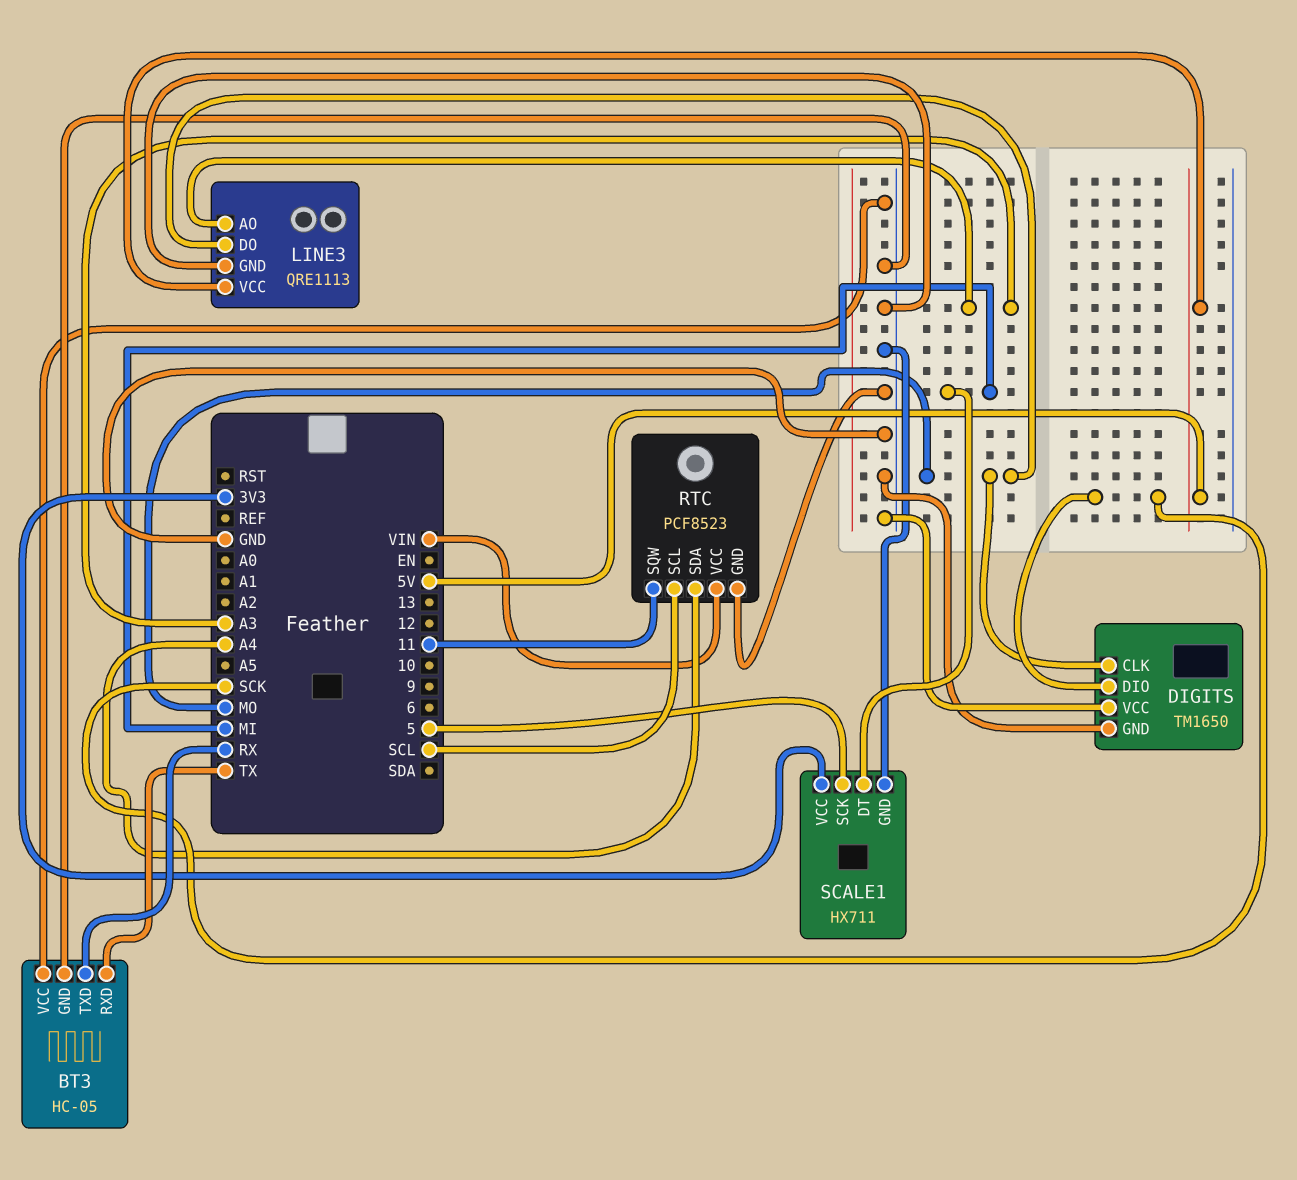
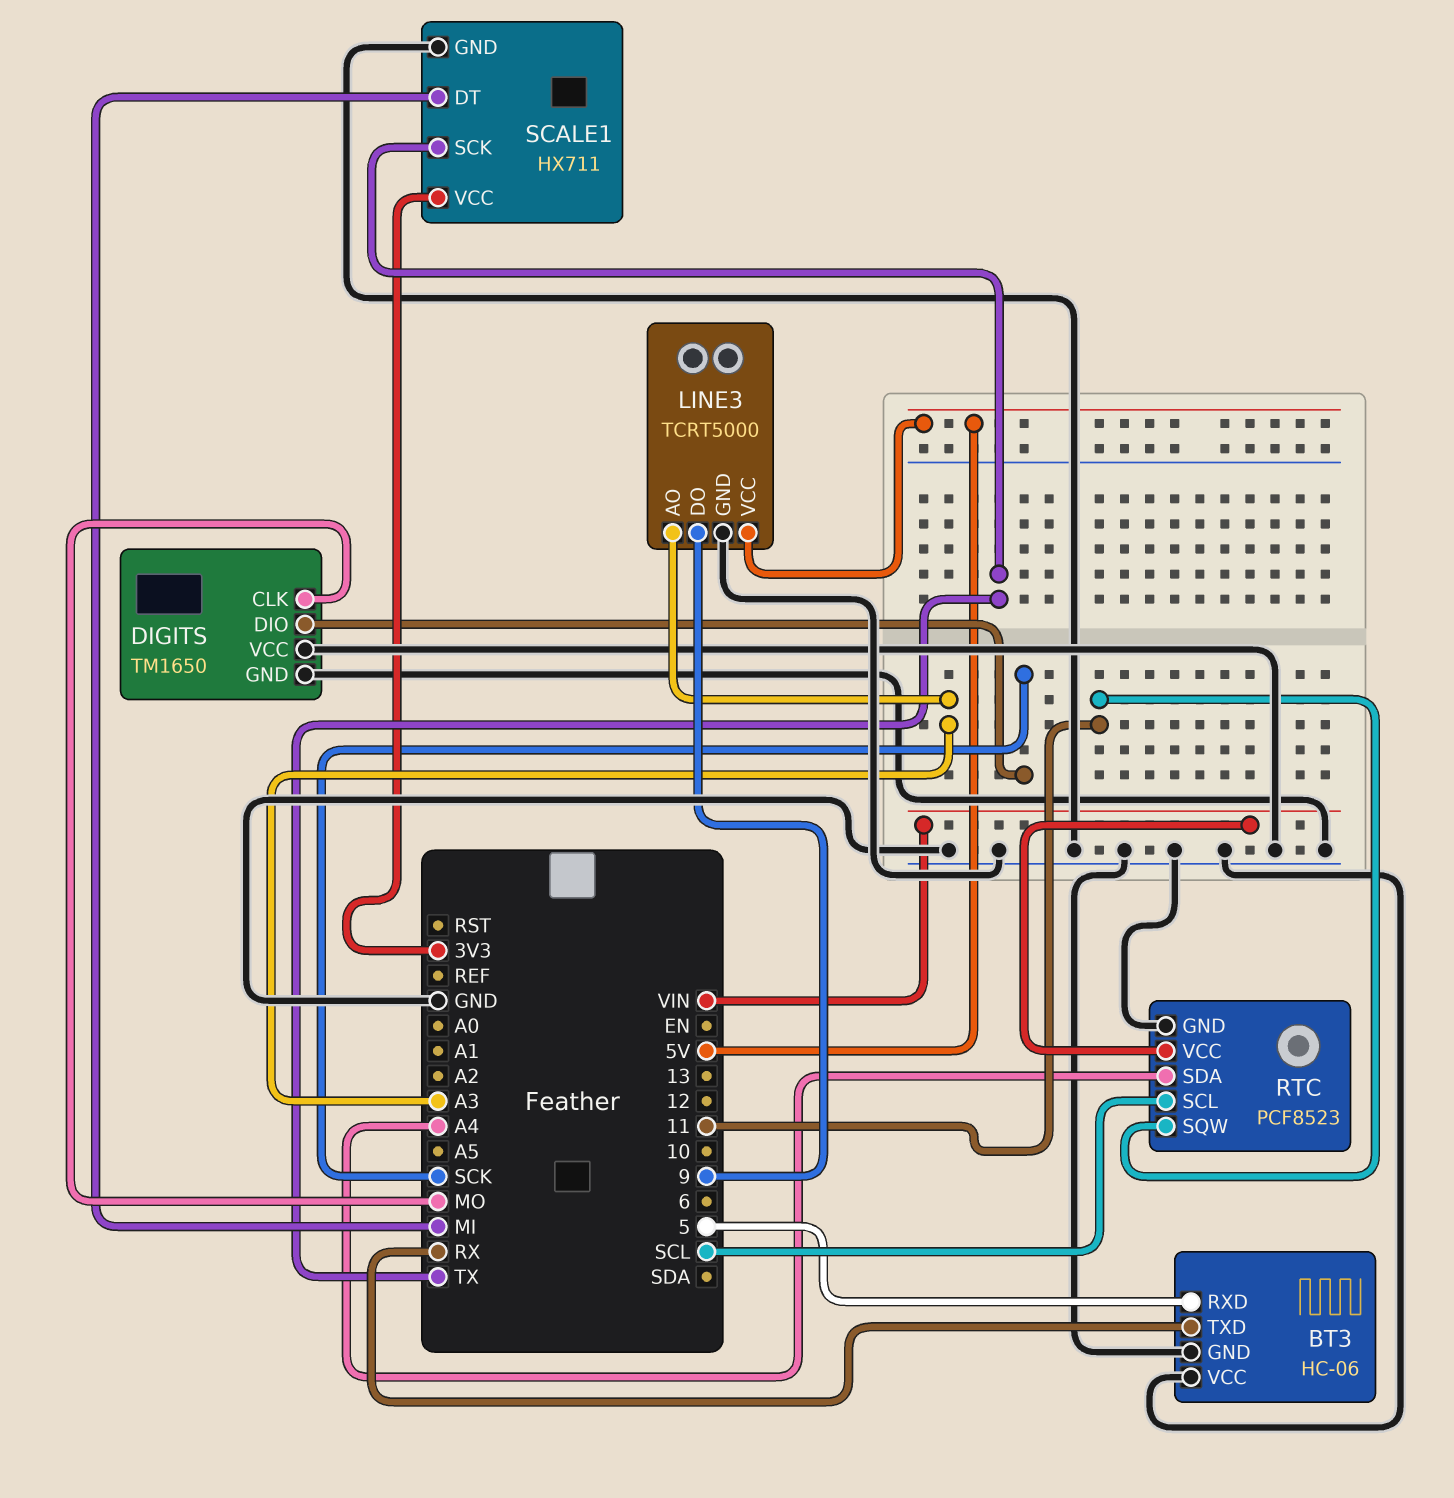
BT3: HC-05 -> HC-06
BT3 pin RXD: TX -> 5
LINE3: QRE1113 -> TCRT5000
LINE3 pin DO: MO -> 9
SCALE1 pin SCK: 5 -> TX

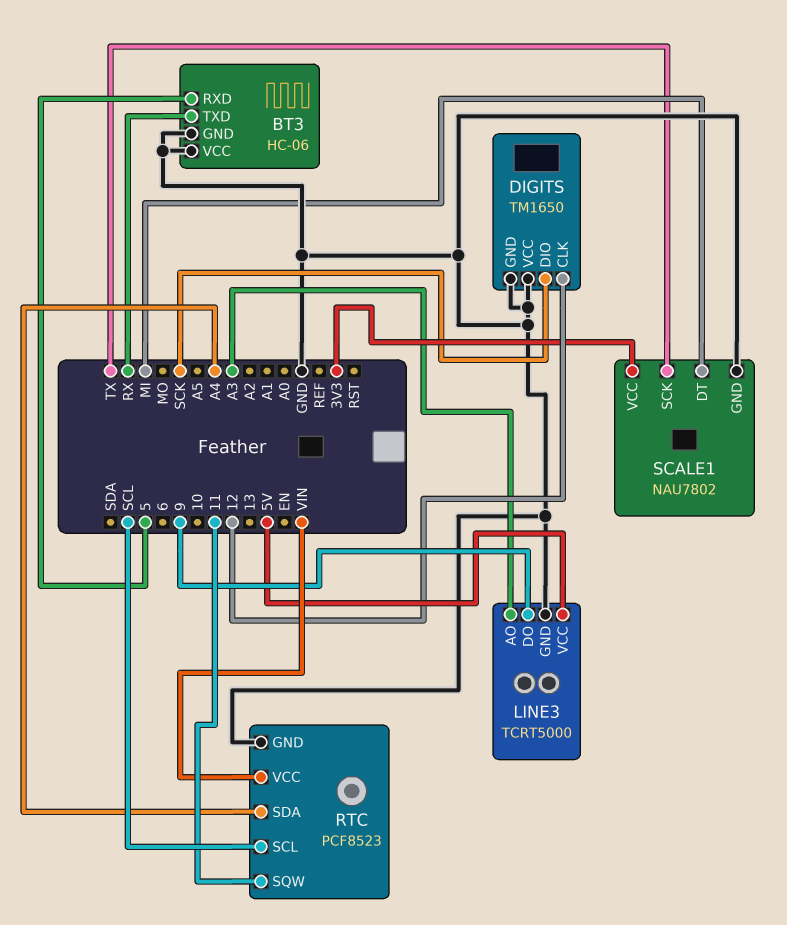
DIGITS pin CLK: MO -> 12
SCALE1: HX711 -> NAU7802

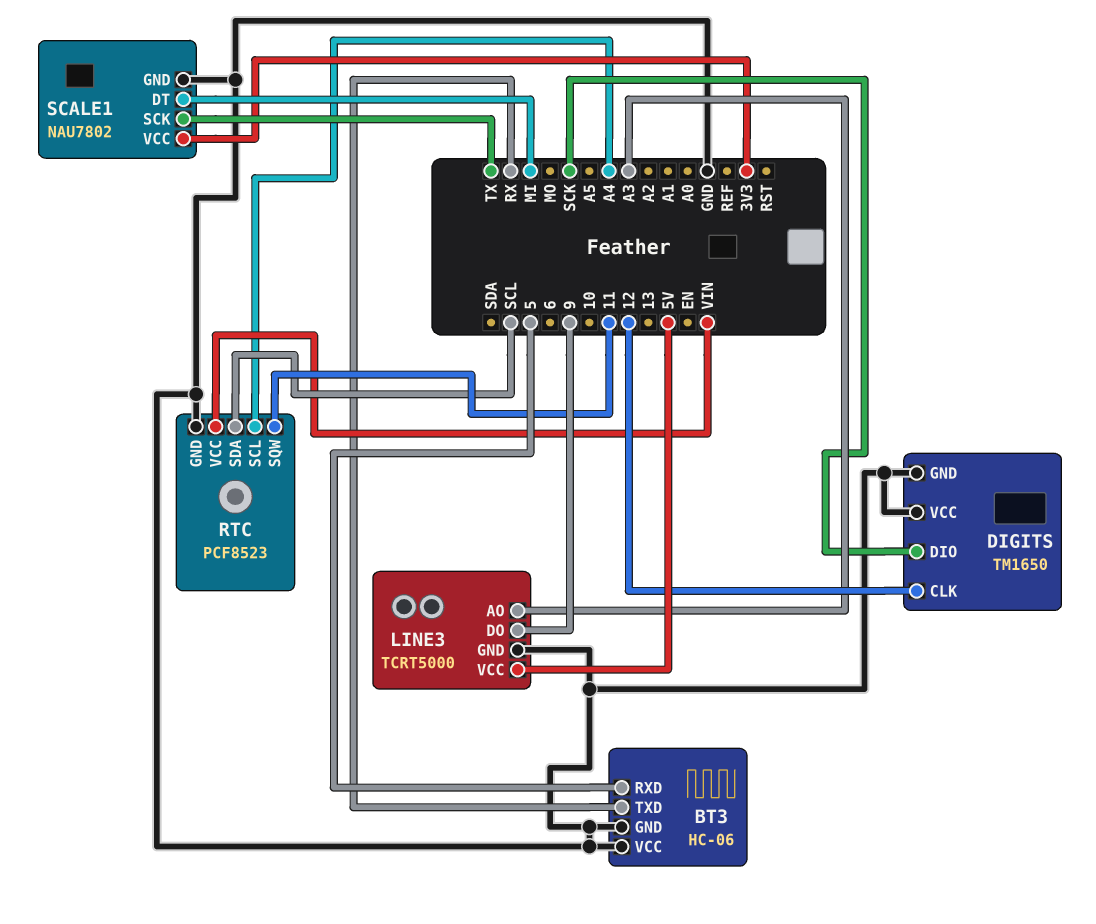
RTC pin SCL: SCL -> A4
RTC pin SDA: A4 -> SCL

